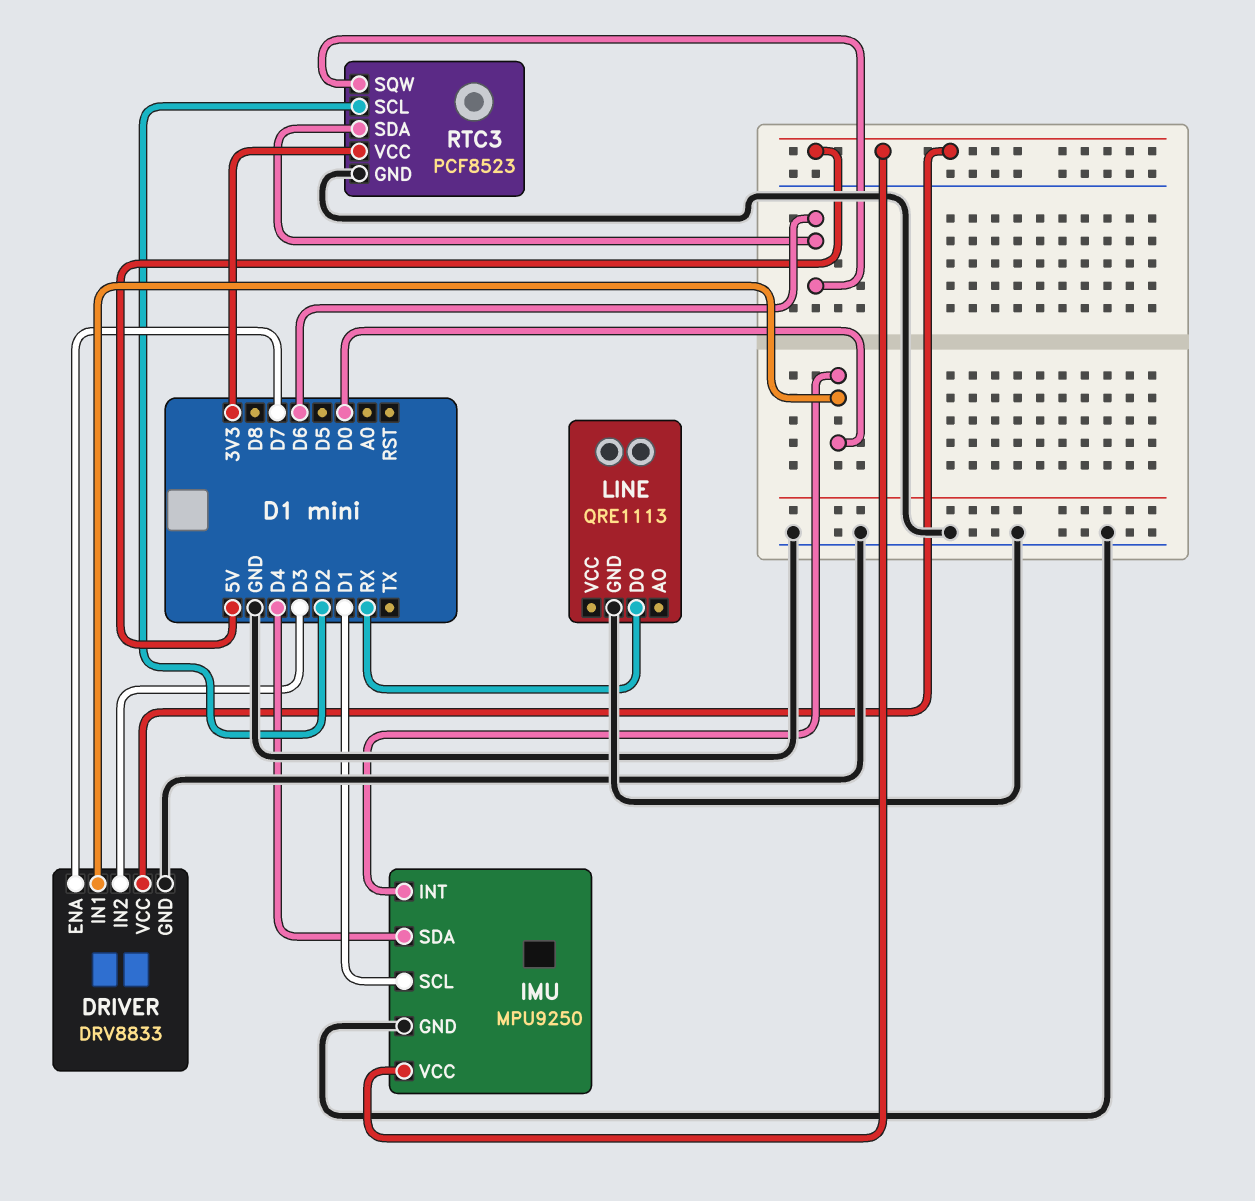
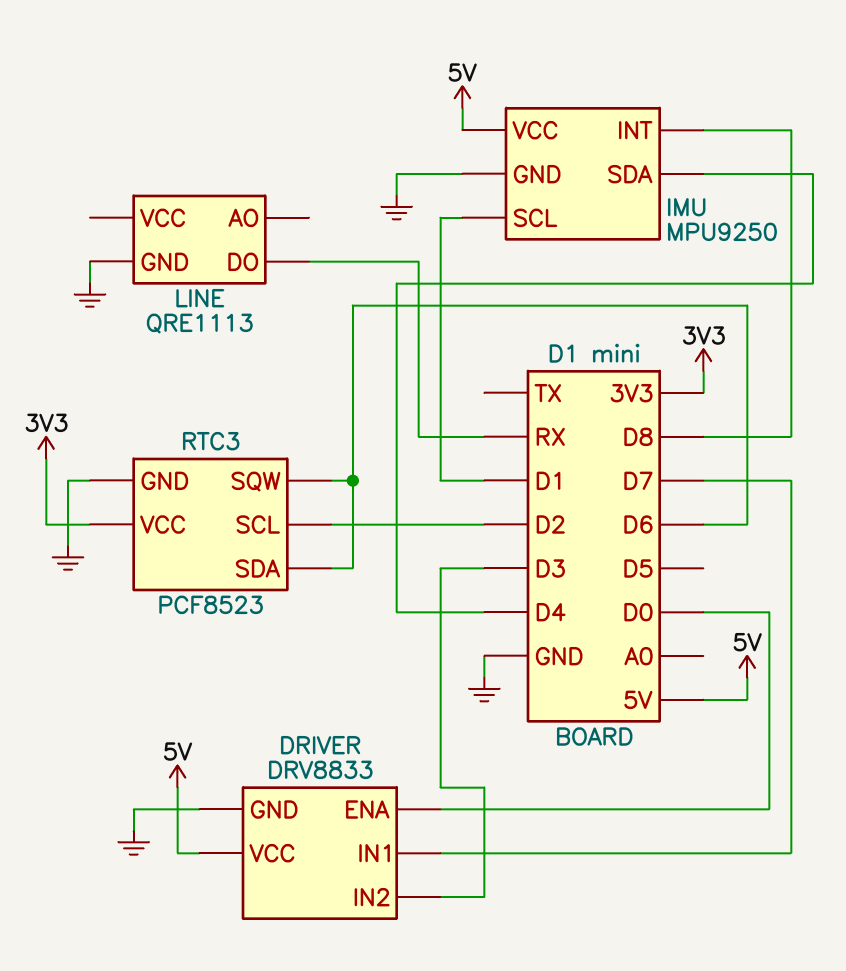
DRIVER pin ENA: D7 -> D0
DRIVER pin IN1: D0 -> D7
IMU pin INT: D0 -> D8

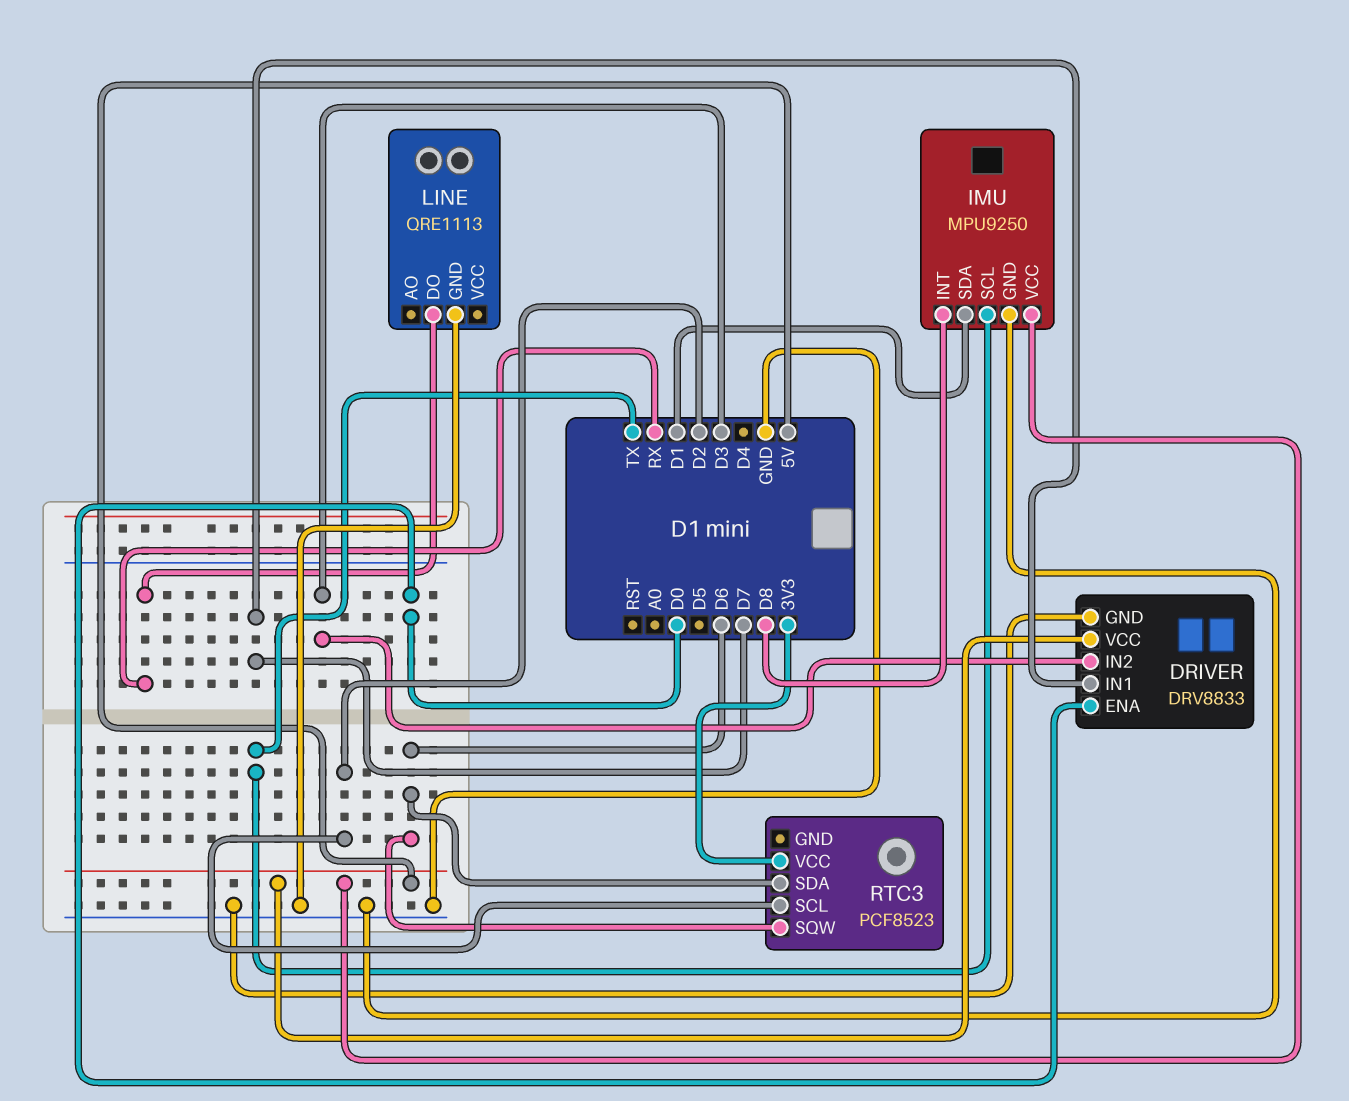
IMU pin SCL: D1 -> TX
IMU pin SDA: D4 -> D1
RTC3 pin GND: GND -> none

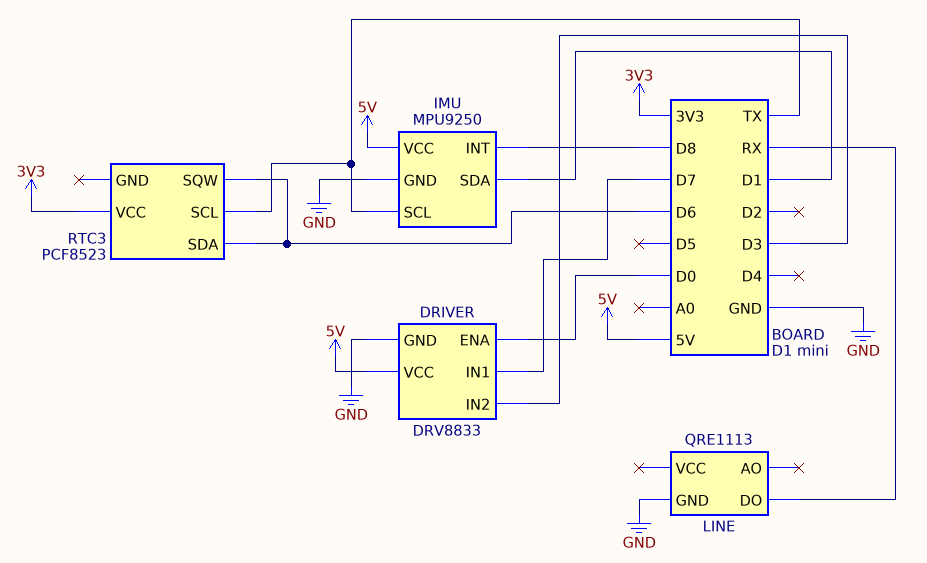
RTC3 pin SCL: D2 -> TX

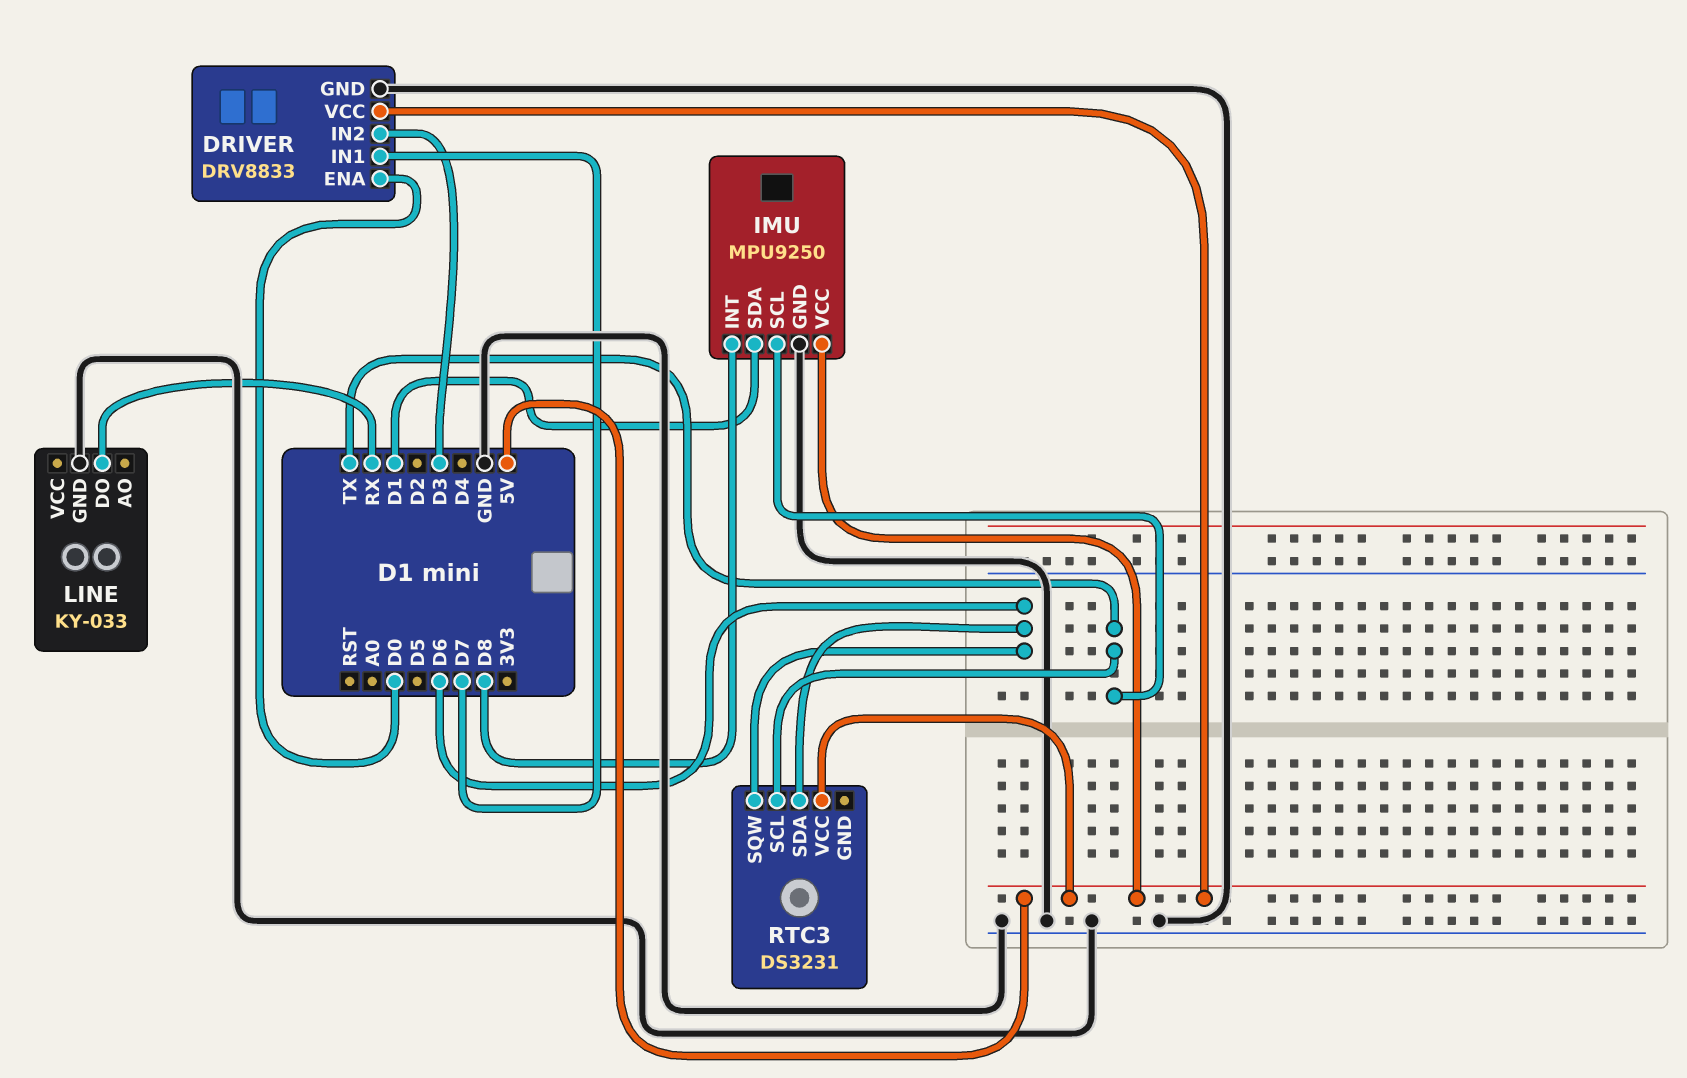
LINE: QRE1113 -> KY-033
RTC3: PCF8523 -> DS3231
RTC3 pin VCC: 3V3 -> 5V

